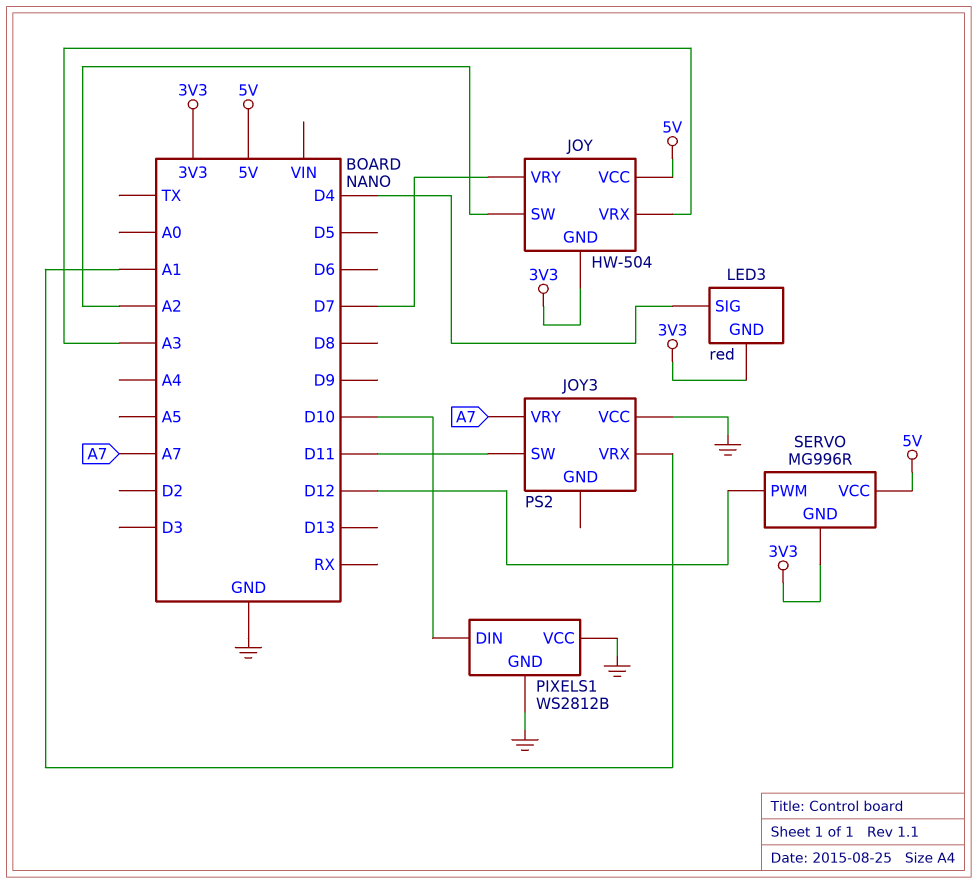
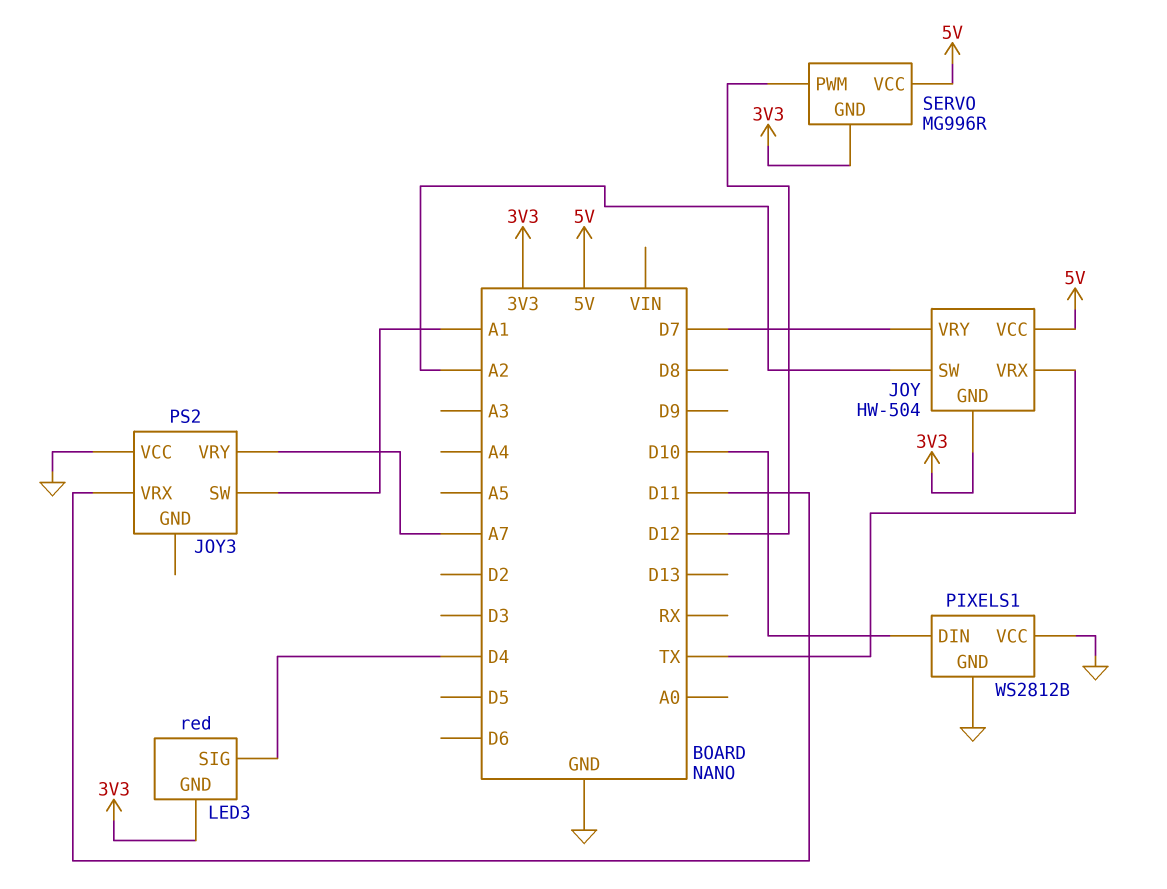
JOY pin VRX: A3 -> TX
JOY3 pin SW: D11 -> A1
JOY3 pin VRX: A1 -> D11

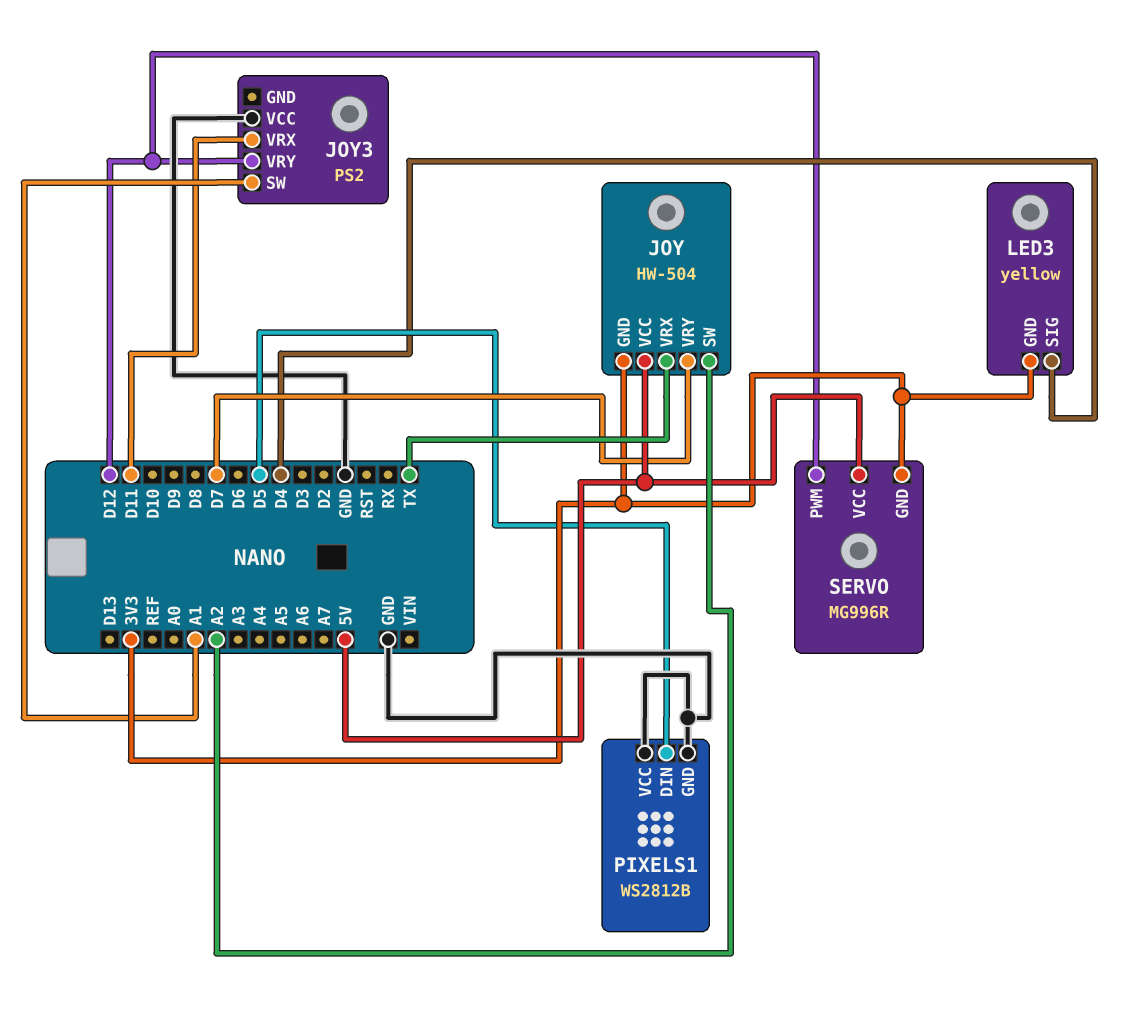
JOY3 pin VRY: A7 -> D12
LED3: red -> yellow
PIXELS1 pin DIN: D10 -> D5

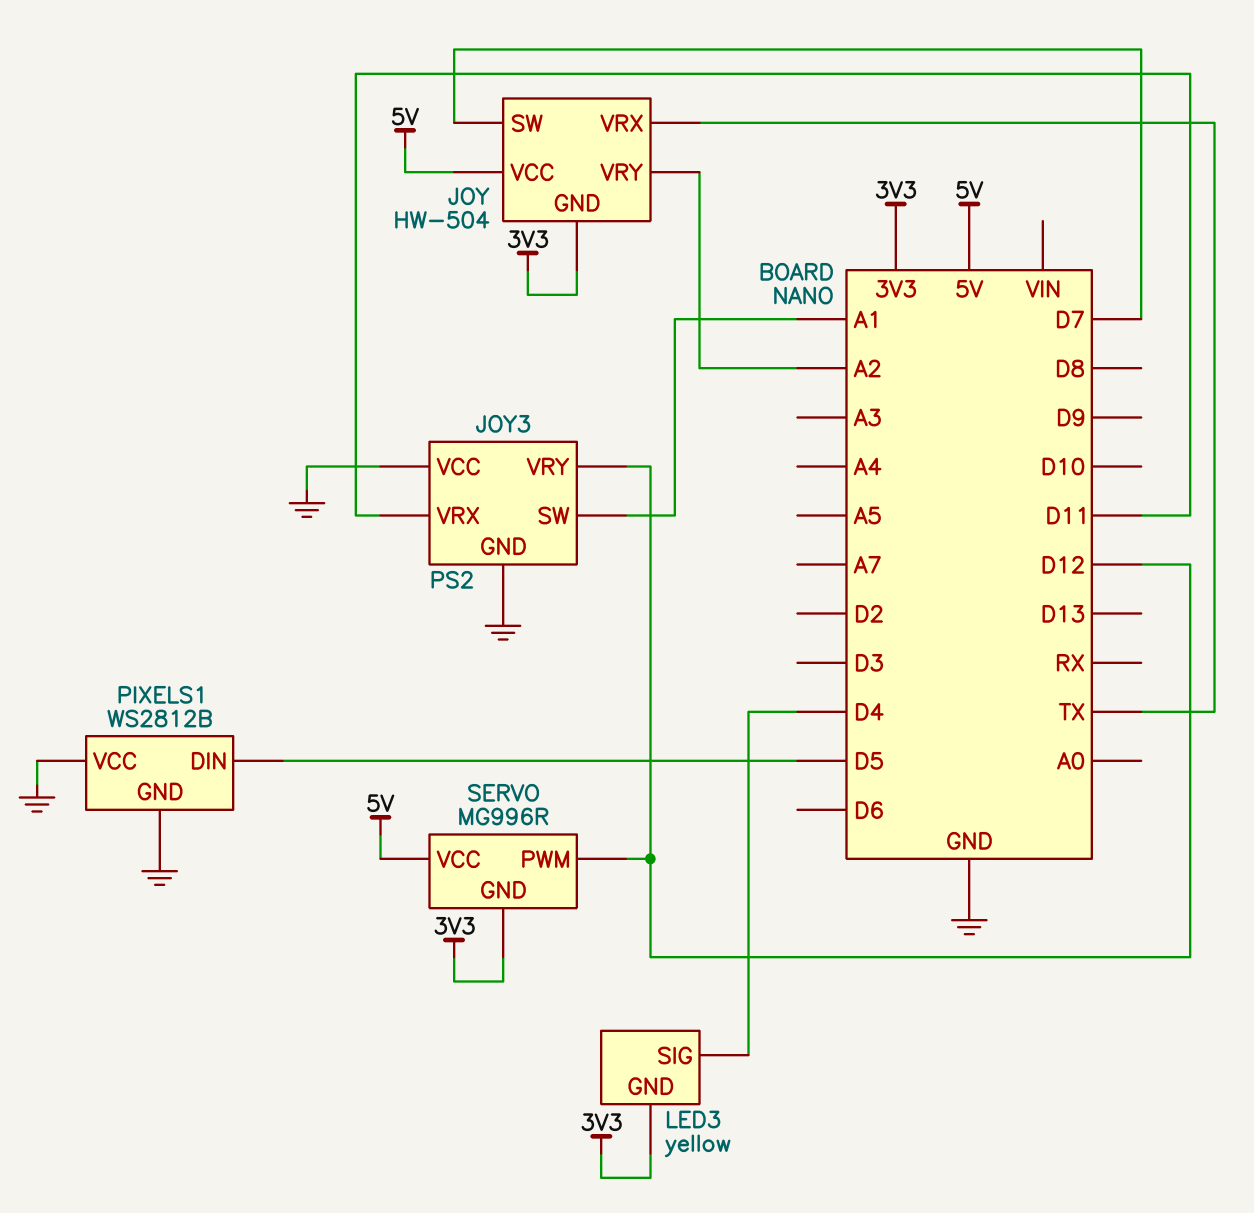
JOY pin SW: A2 -> D7
JOY pin VRY: D7 -> A2
JOY3 pin GND: none -> GND

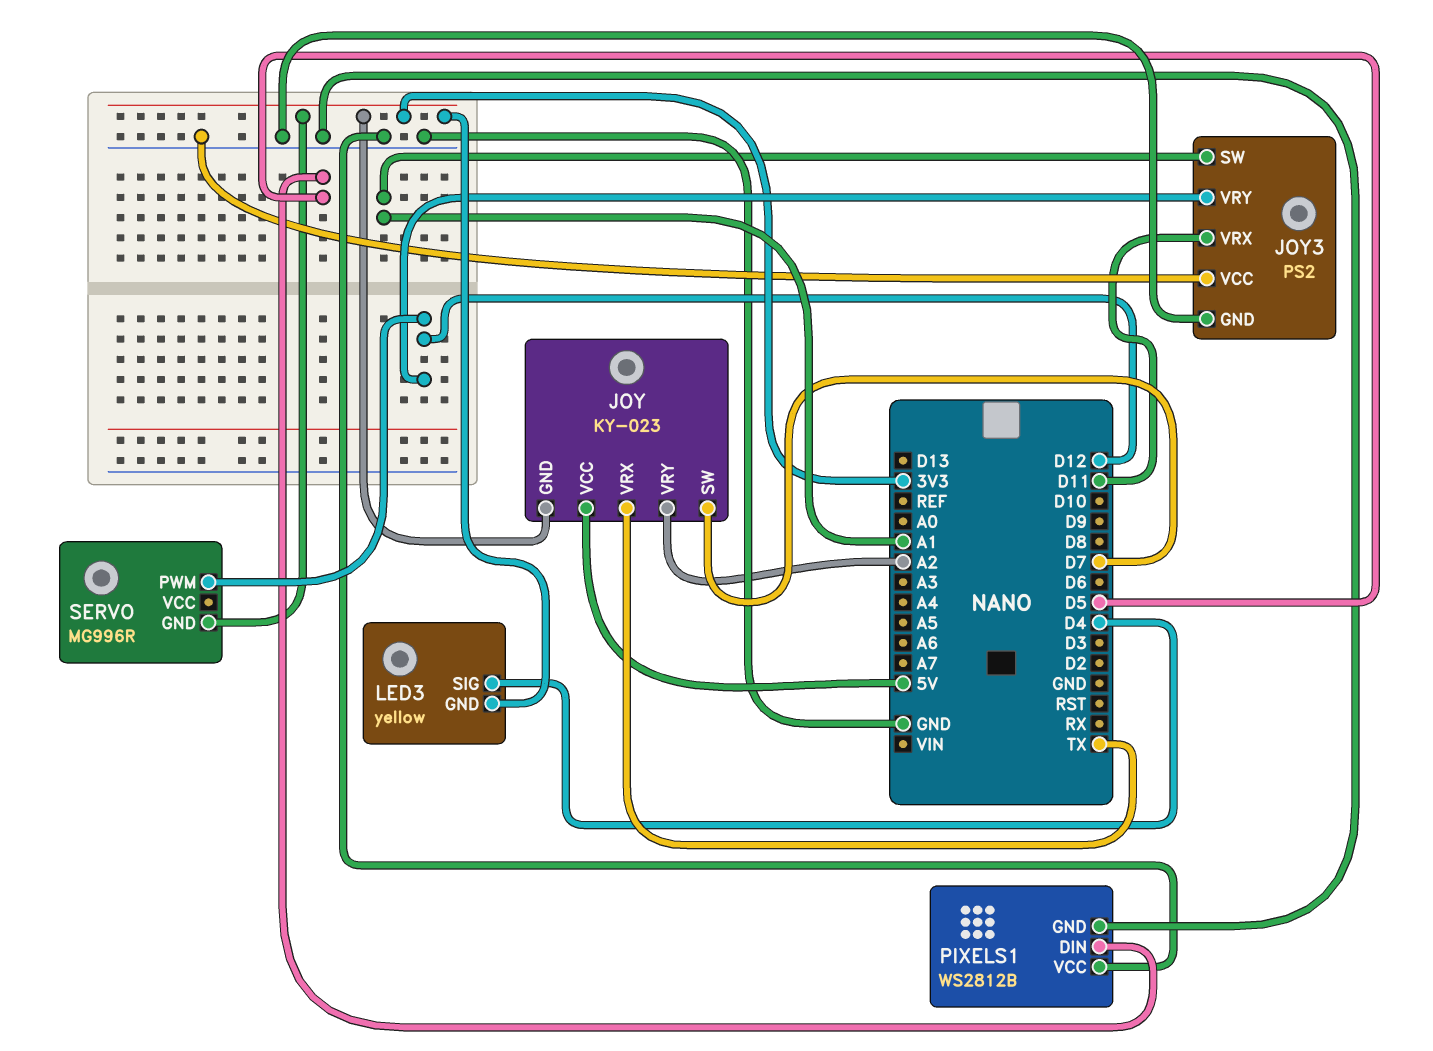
JOY: HW-504 -> KY-023
SERVO pin VCC: 5V -> none

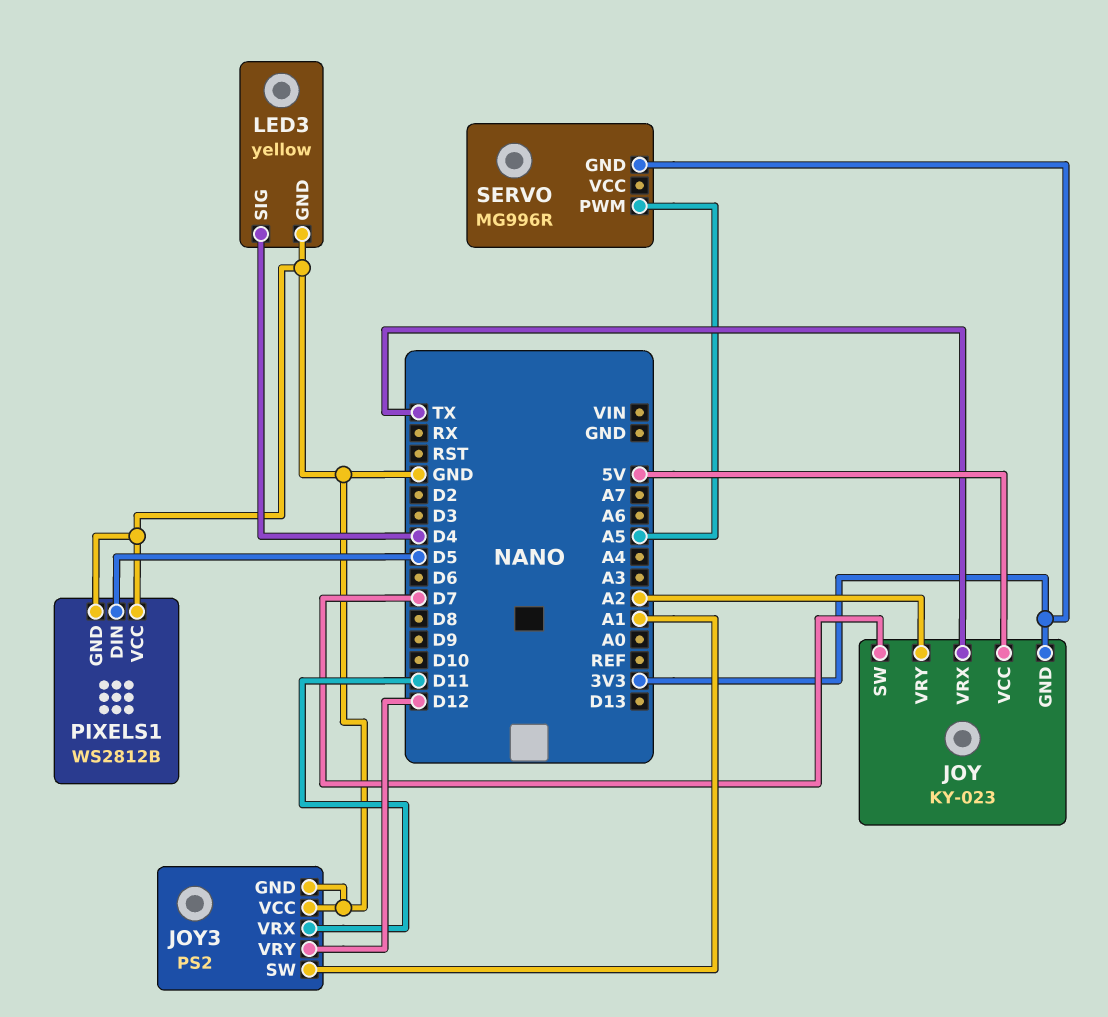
LED3 pin GND: 3V3 -> GND
SERVO pin PWM: D12 -> A5

